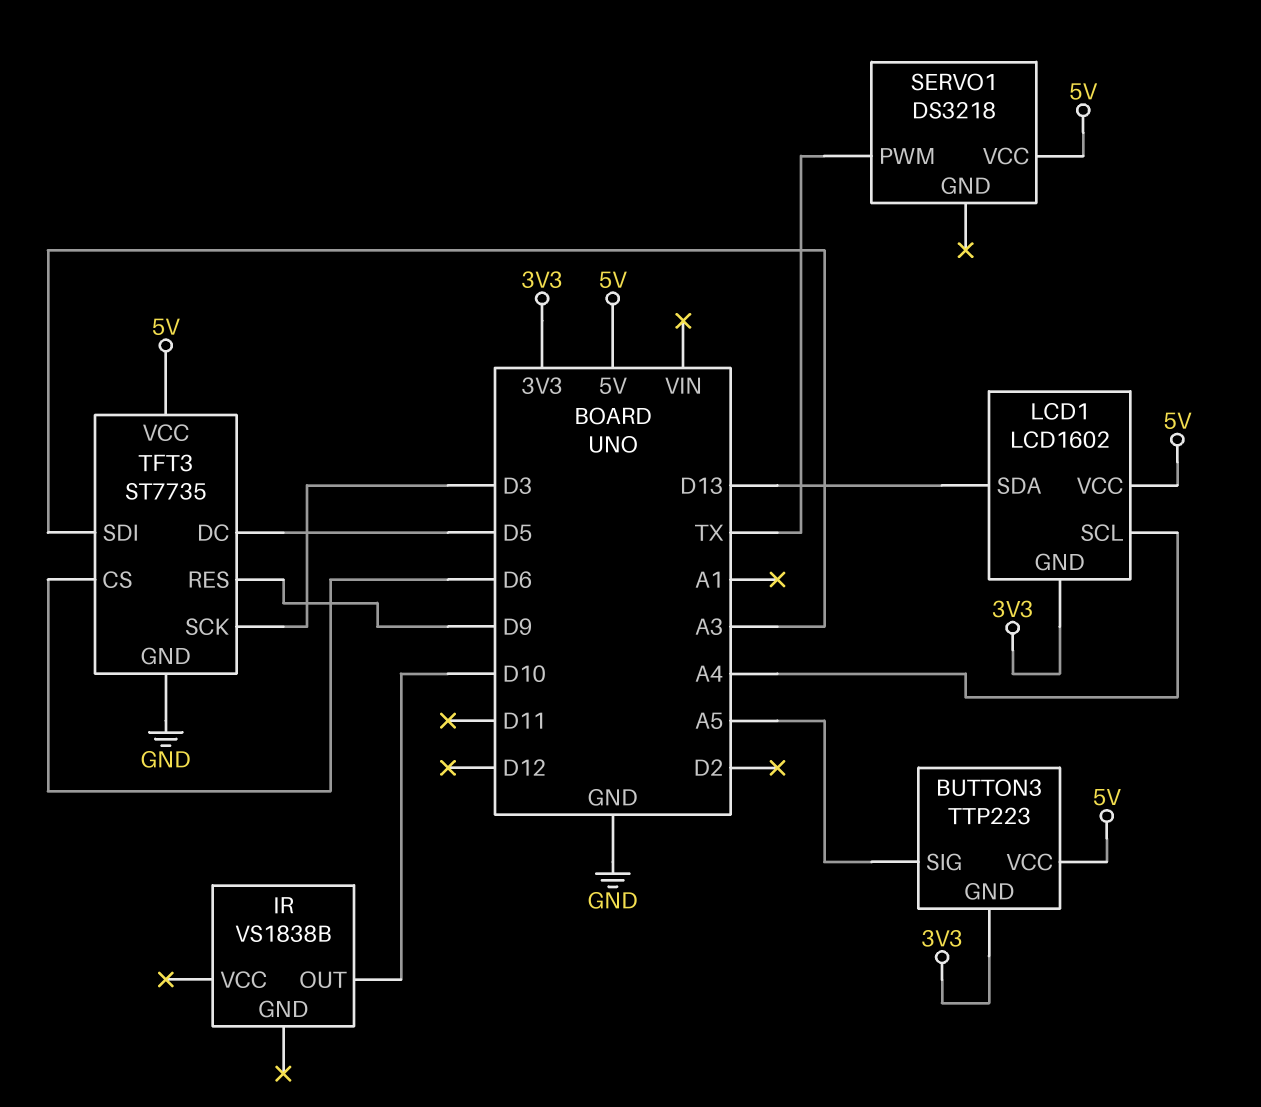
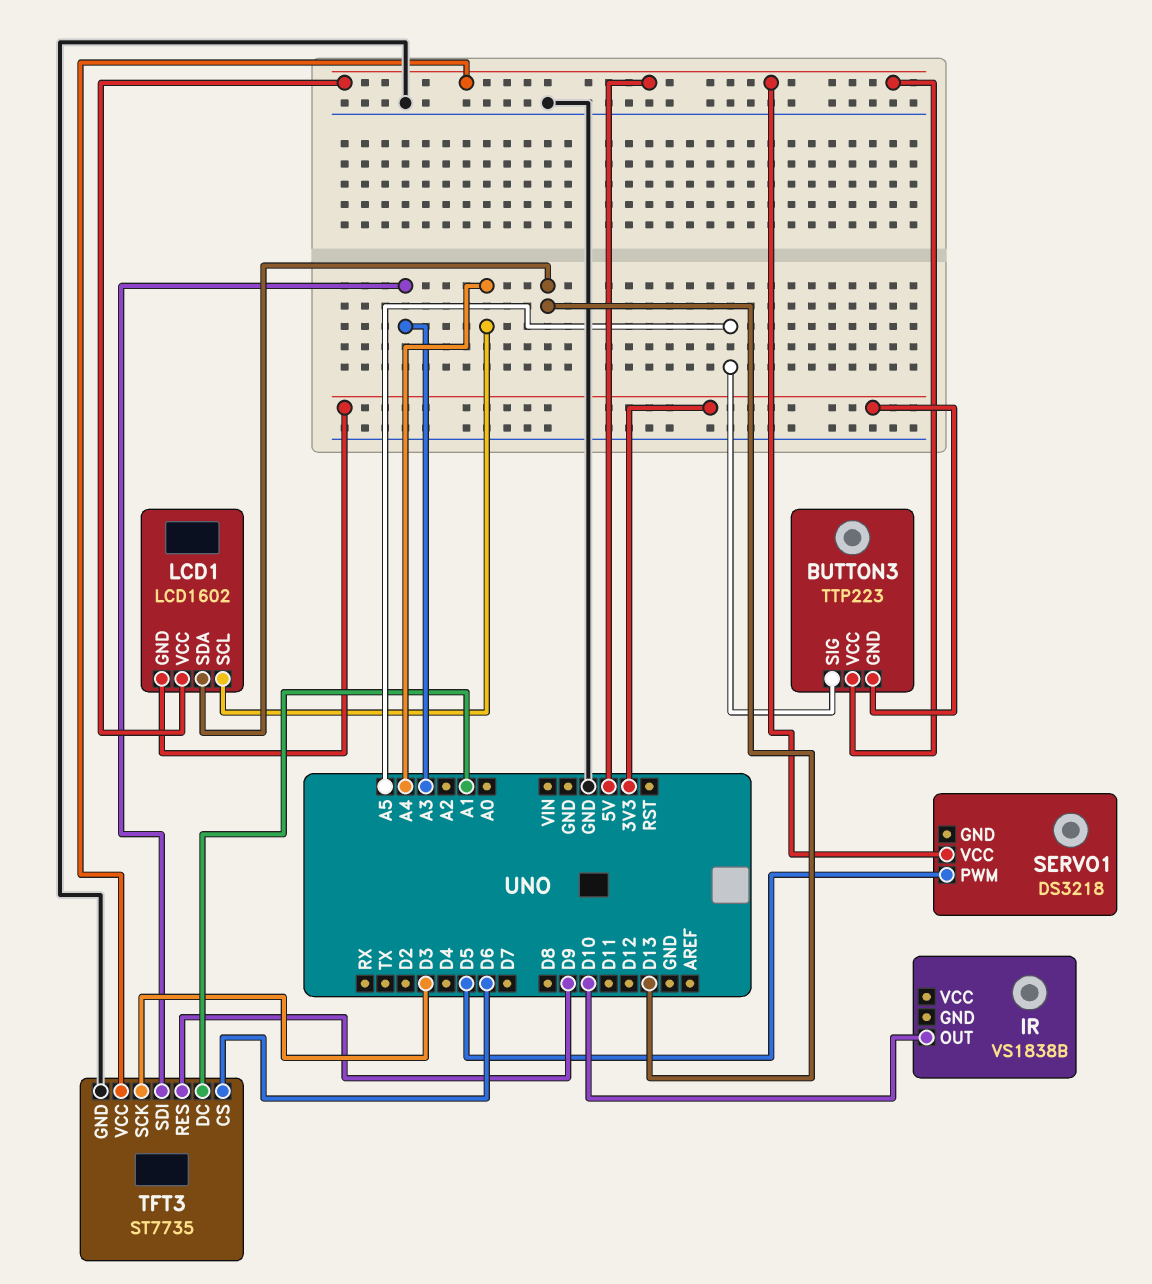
SERVO1 pin PWM: TX -> D5
TFT3 pin DC: D5 -> A1

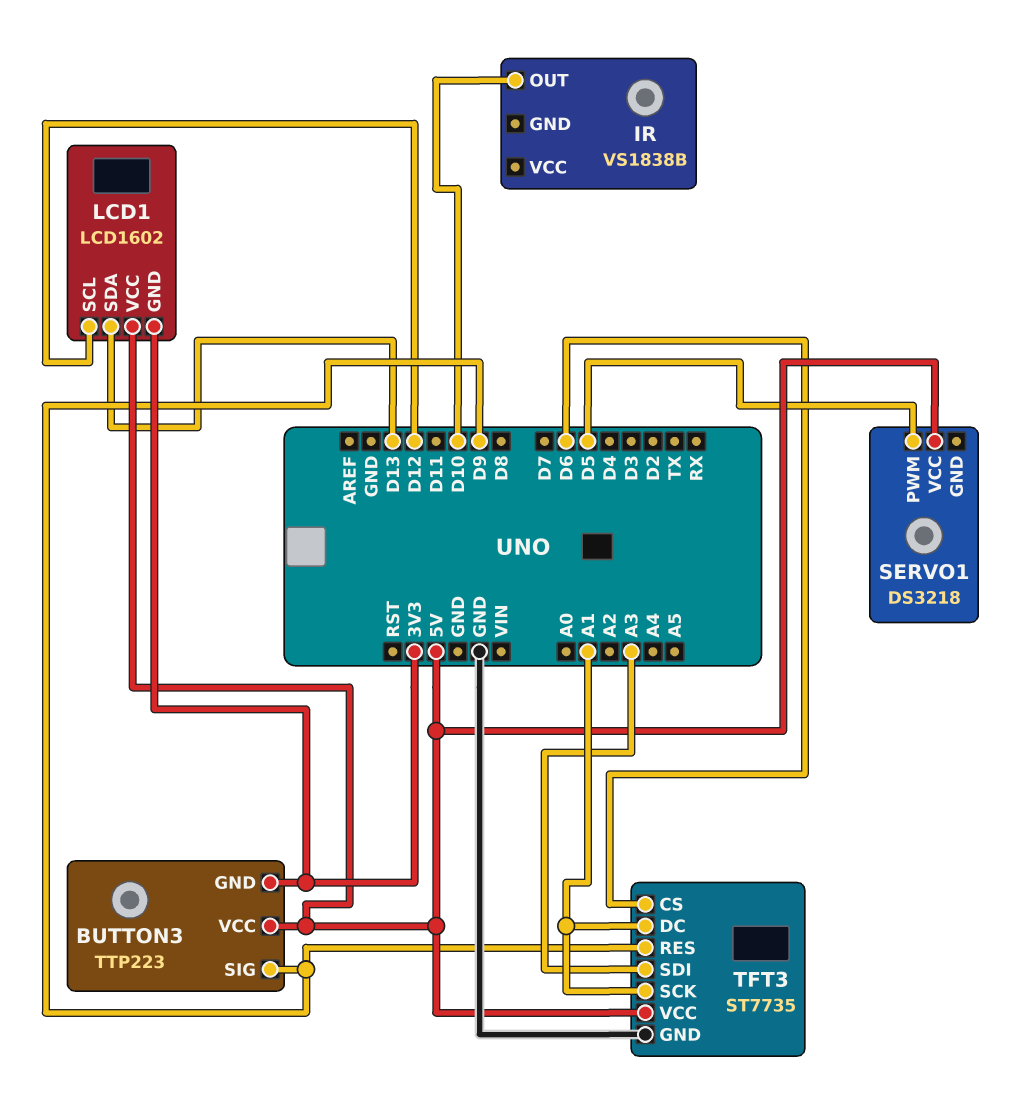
BUTTON3 pin SIG: A5 -> D9
LCD1 pin SCL: A4 -> D12
TFT3 pin SCK: D3 -> A1

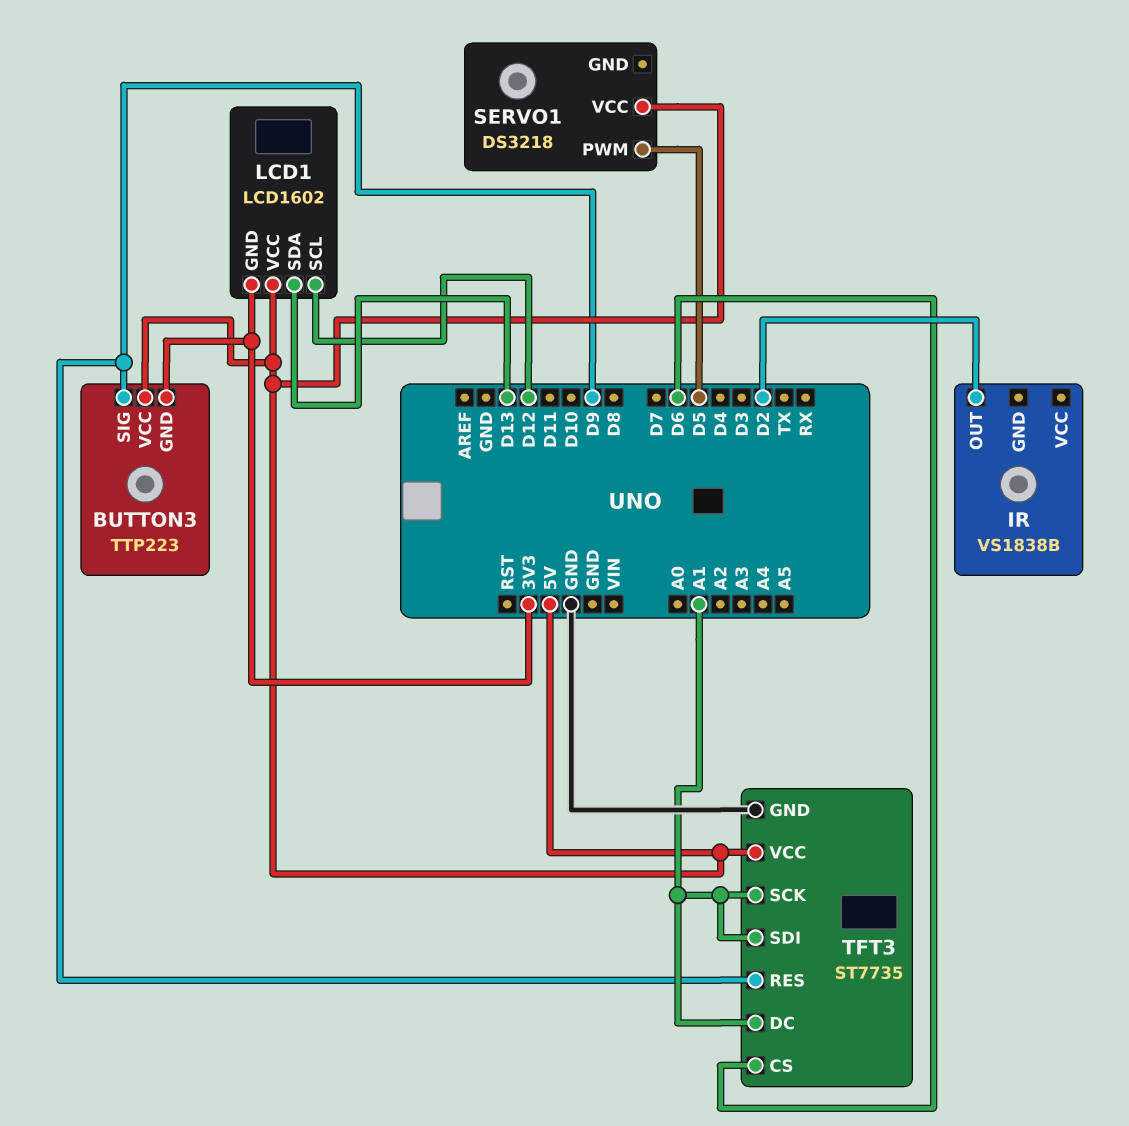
IR pin OUT: D10 -> D2
TFT3 pin SDI: A3 -> A1

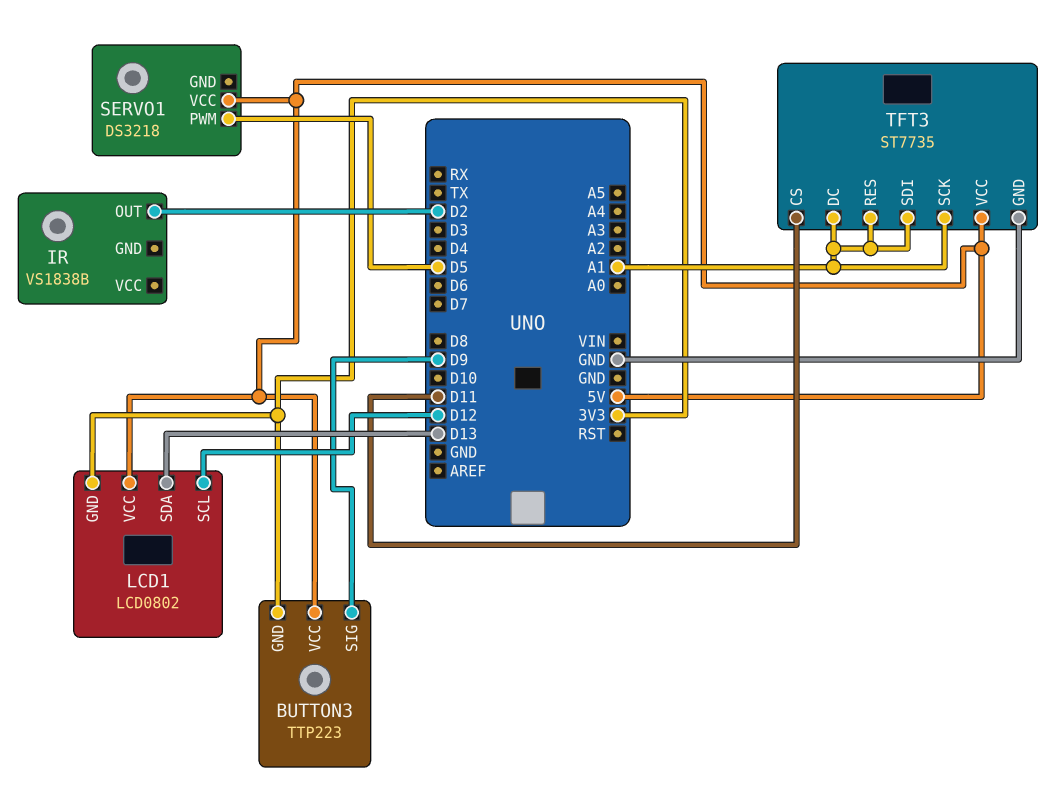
LCD1: LCD1602 -> LCD0802
TFT3 pin CS: D6 -> D11
TFT3 pin RES: D9 -> A1

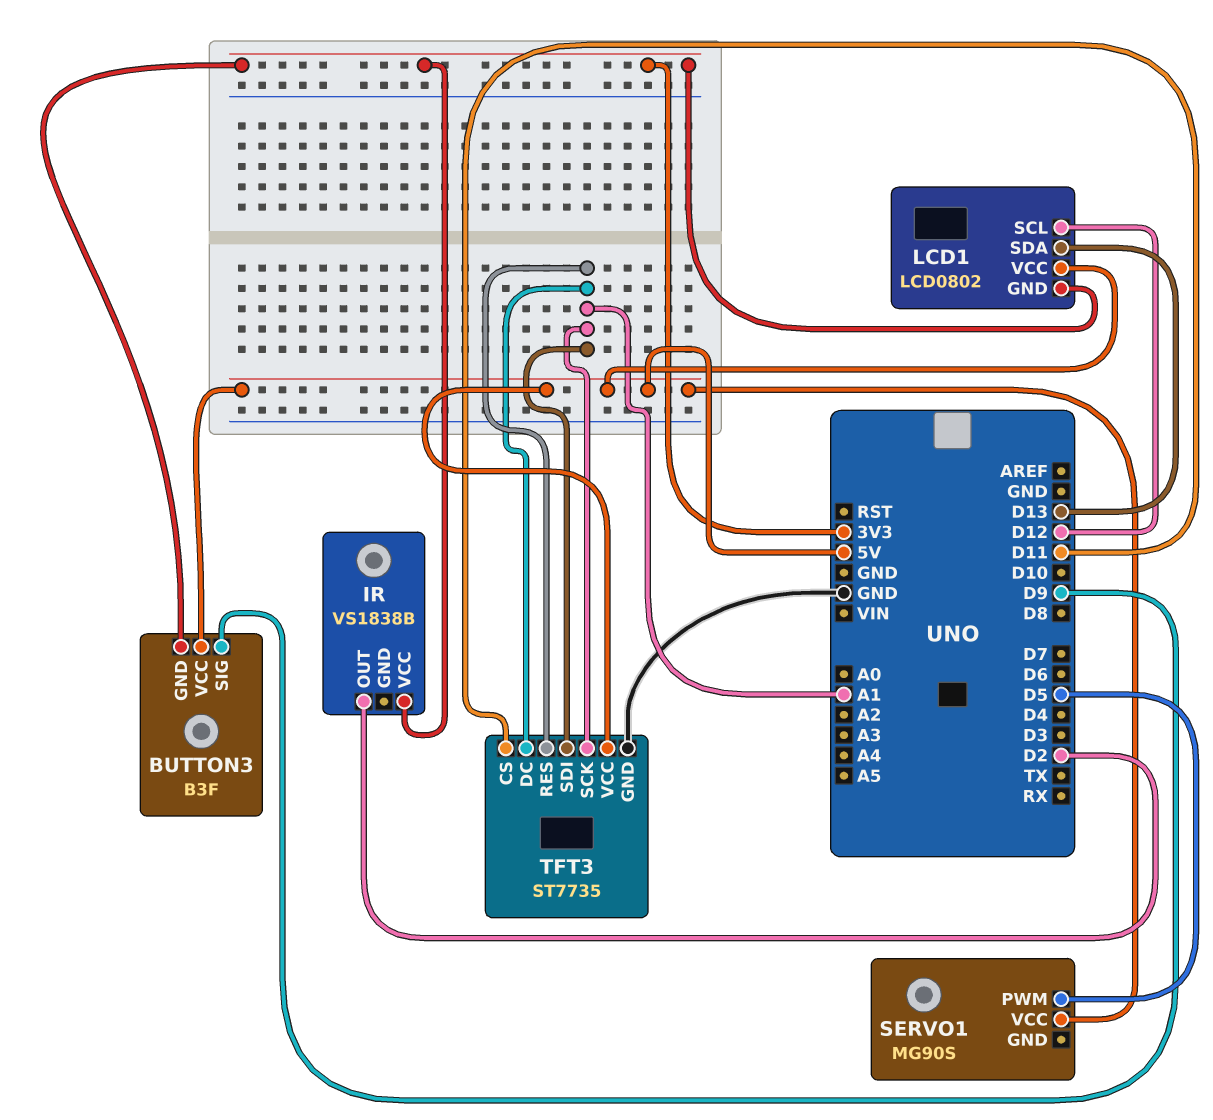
BUTTON3: TTP223 -> B3F
IR pin VCC: none -> 3V3
SERVO1: DS3218 -> MG90S

